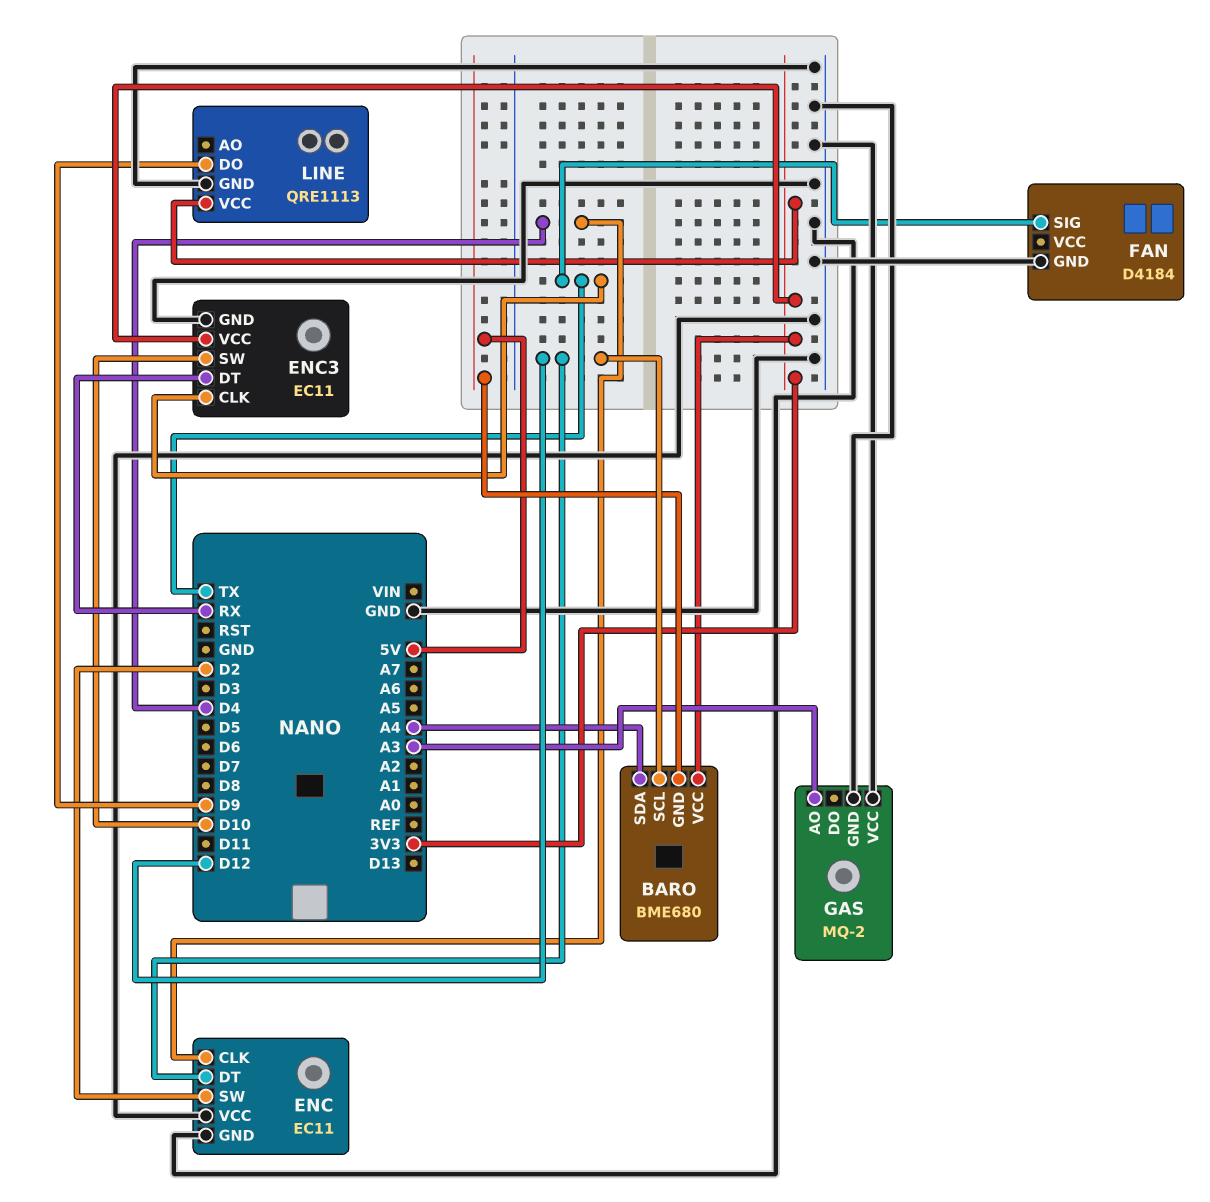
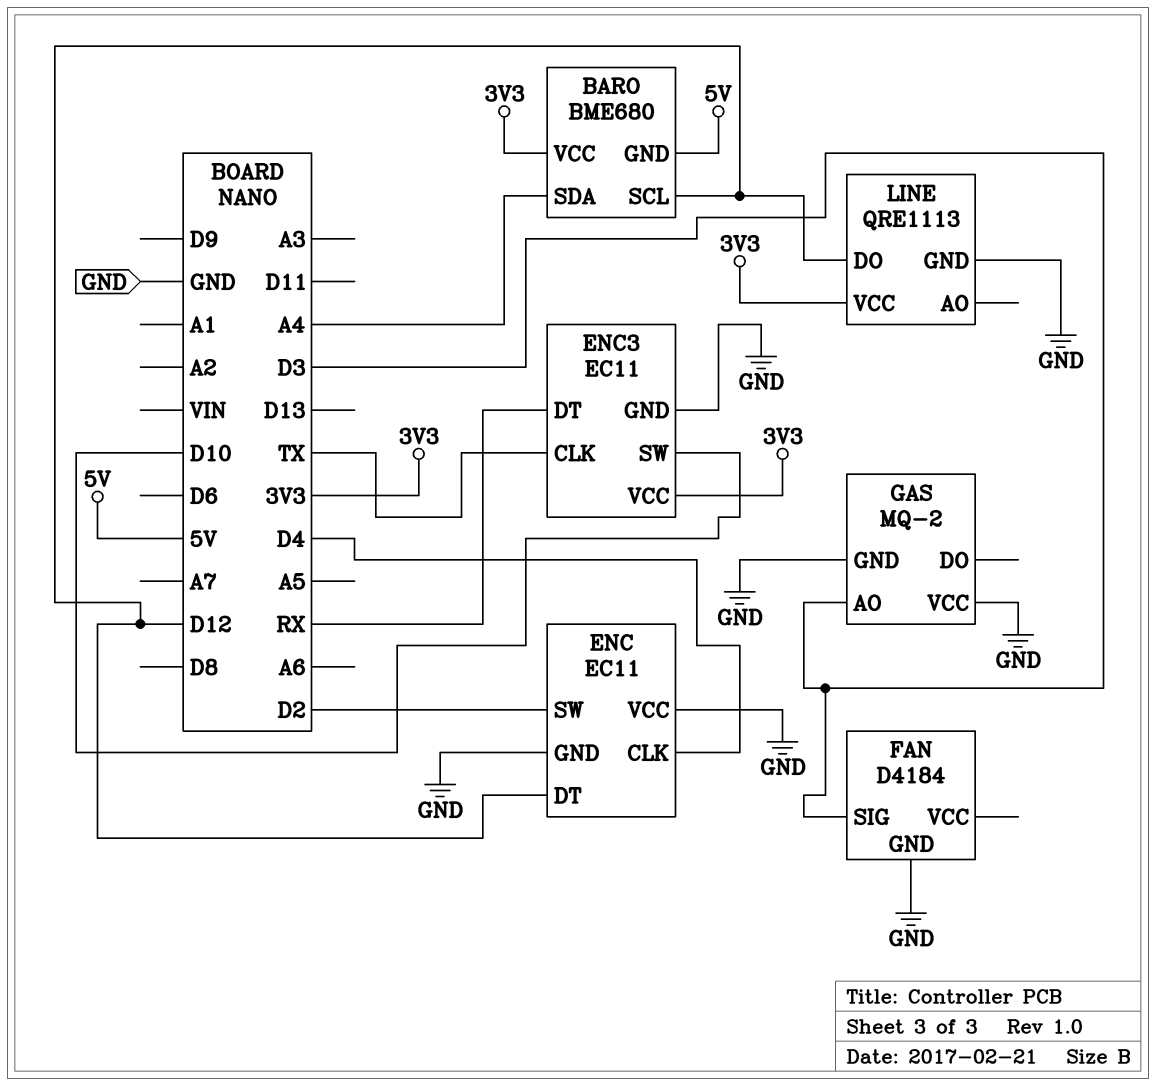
FAN pin SIG: TX -> D3
GAS pin AO: A3 -> D3
LINE pin DO: D9 -> D12

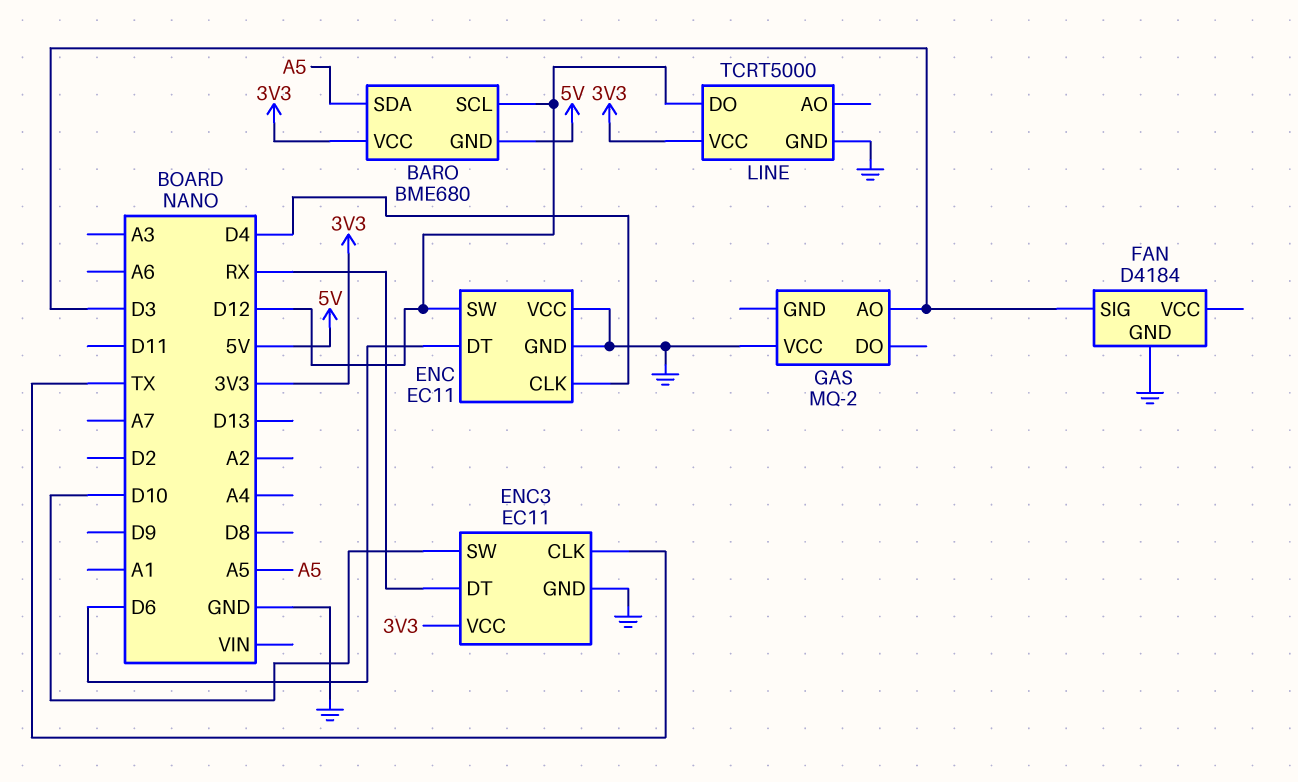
BARO pin SDA: A4 -> A5
ENC pin DT: D12 -> D6
ENC pin SW: D2 -> D12
GAS pin GND: GND -> none
LINE: QRE1113 -> TCRT5000

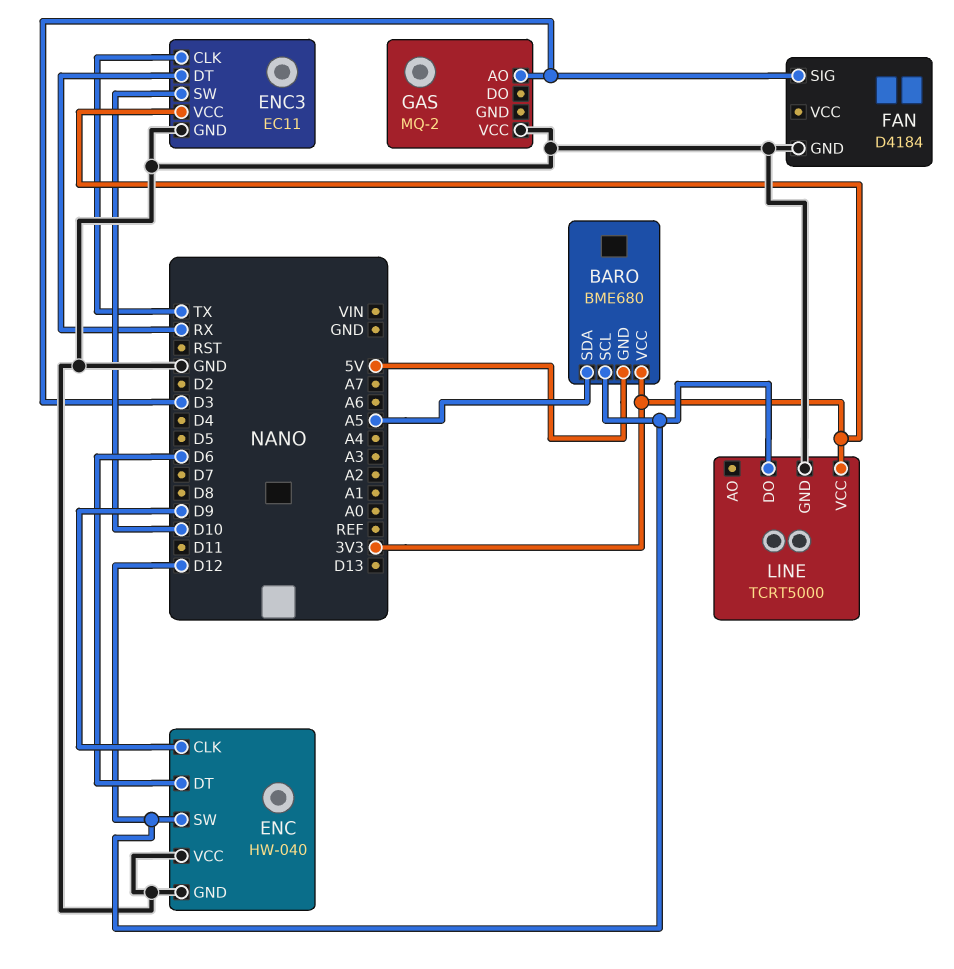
ENC: EC11 -> HW-040
ENC pin CLK: D4 -> D9

